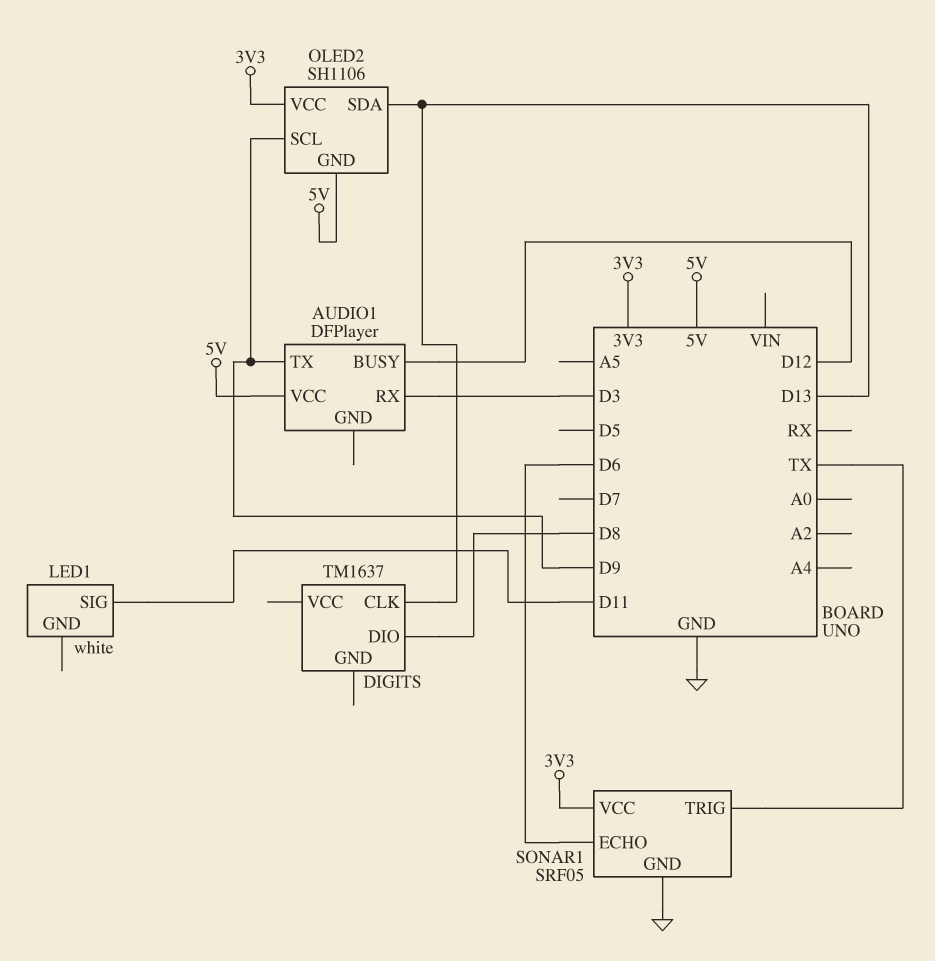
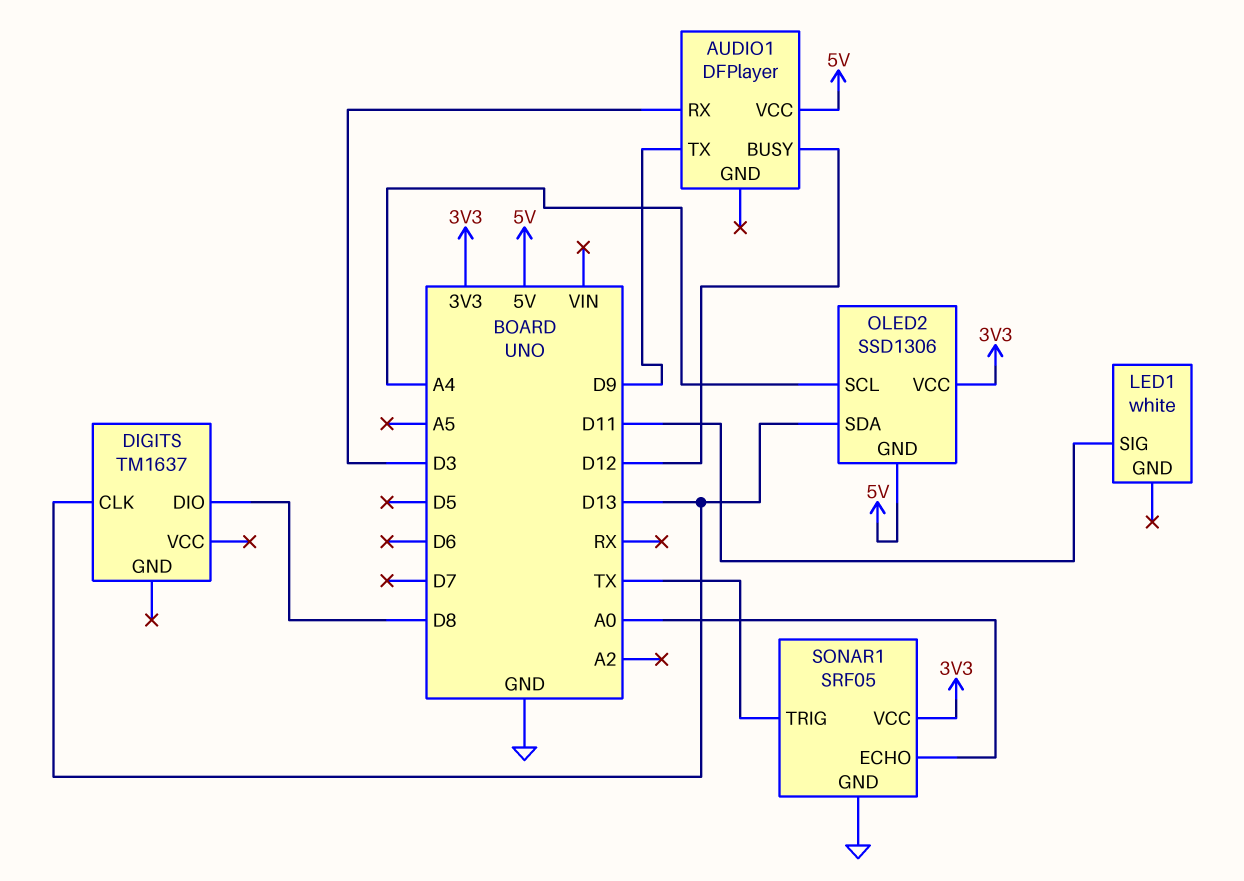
OLED2: SH1106 -> SSD1306
OLED2 pin SCL: D9 -> A4
SONAR1 pin ECHO: D6 -> A0

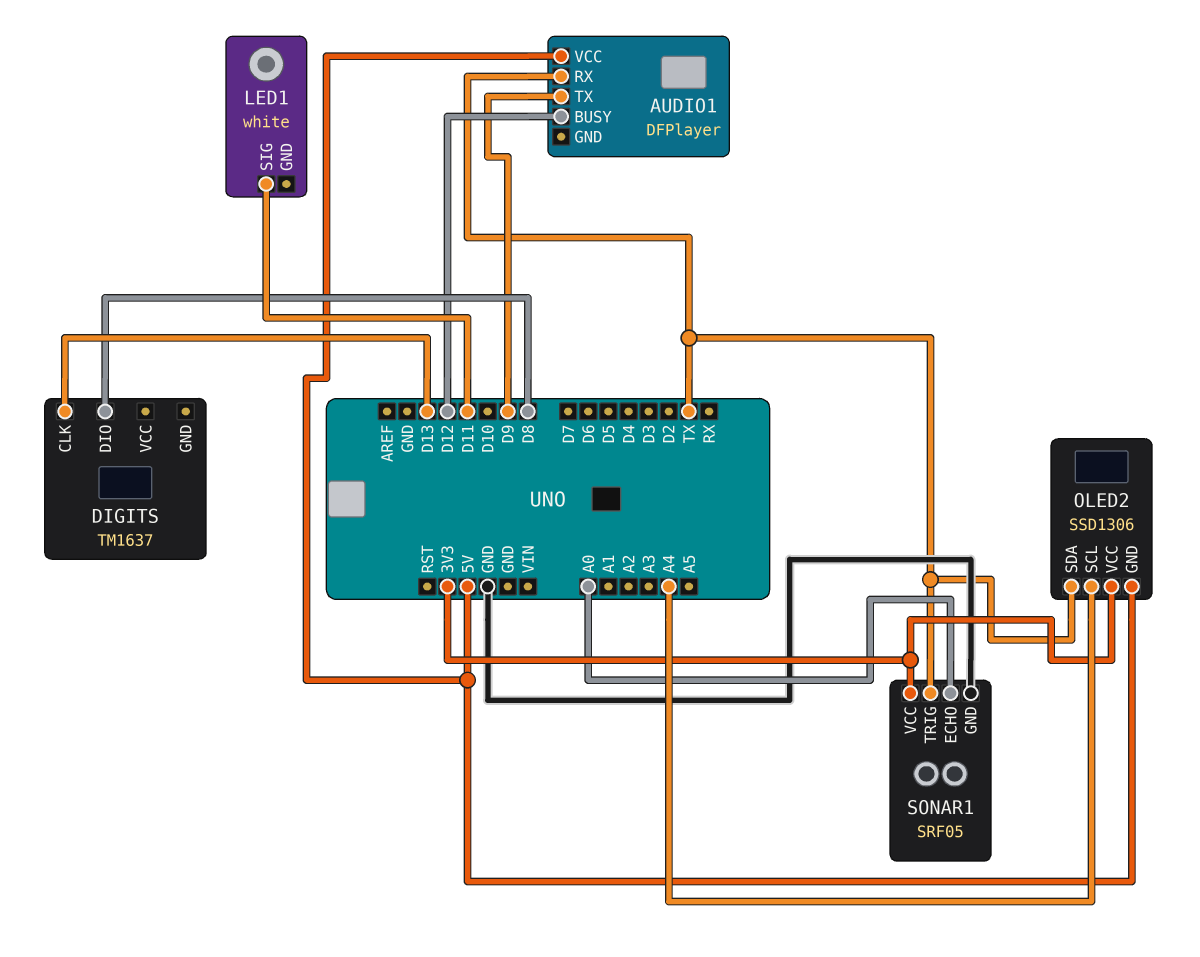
AUDIO1 pin RX: D3 -> TX
OLED2 pin SDA: D13 -> TX

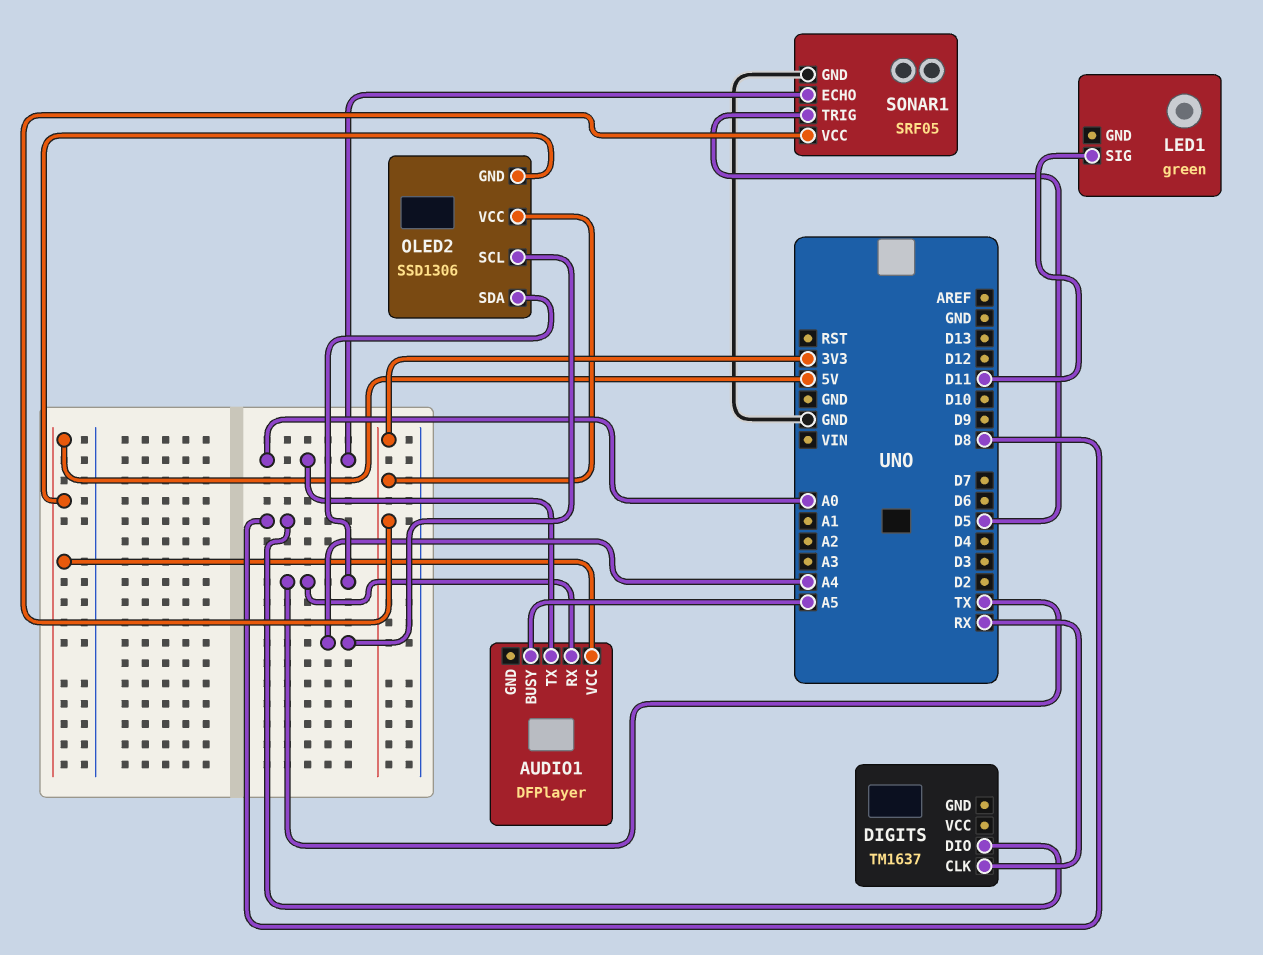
AUDIO1 pin BUSY: D12 -> A5
AUDIO1 pin TX: D9 -> A0
DIGITS pin CLK: D13 -> RX
LED1: white -> green
SONAR1 pin TRIG: TX -> D5

